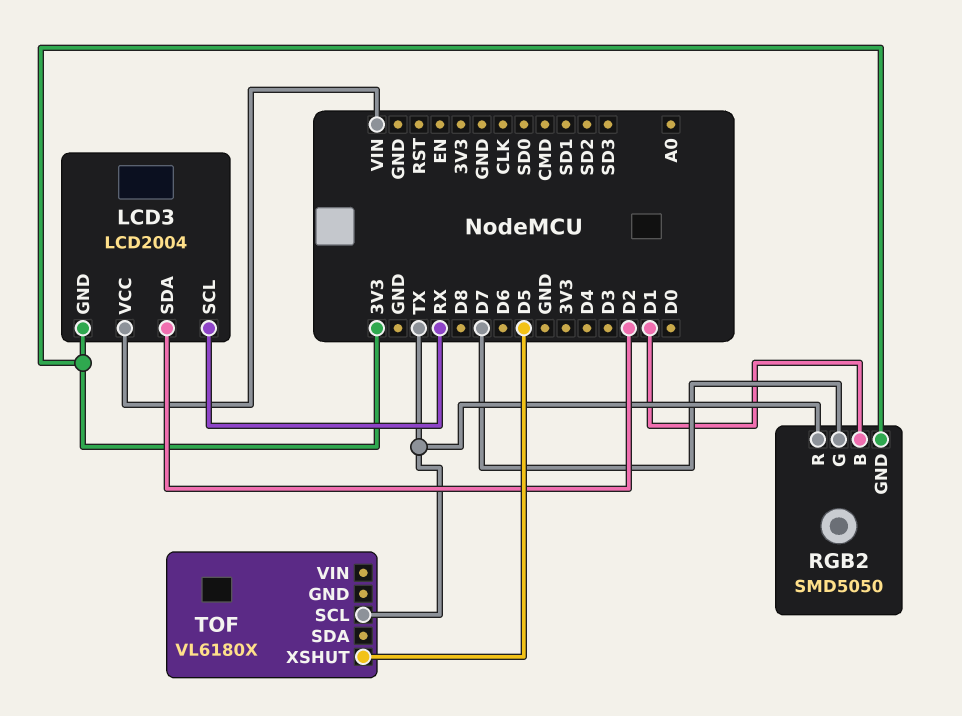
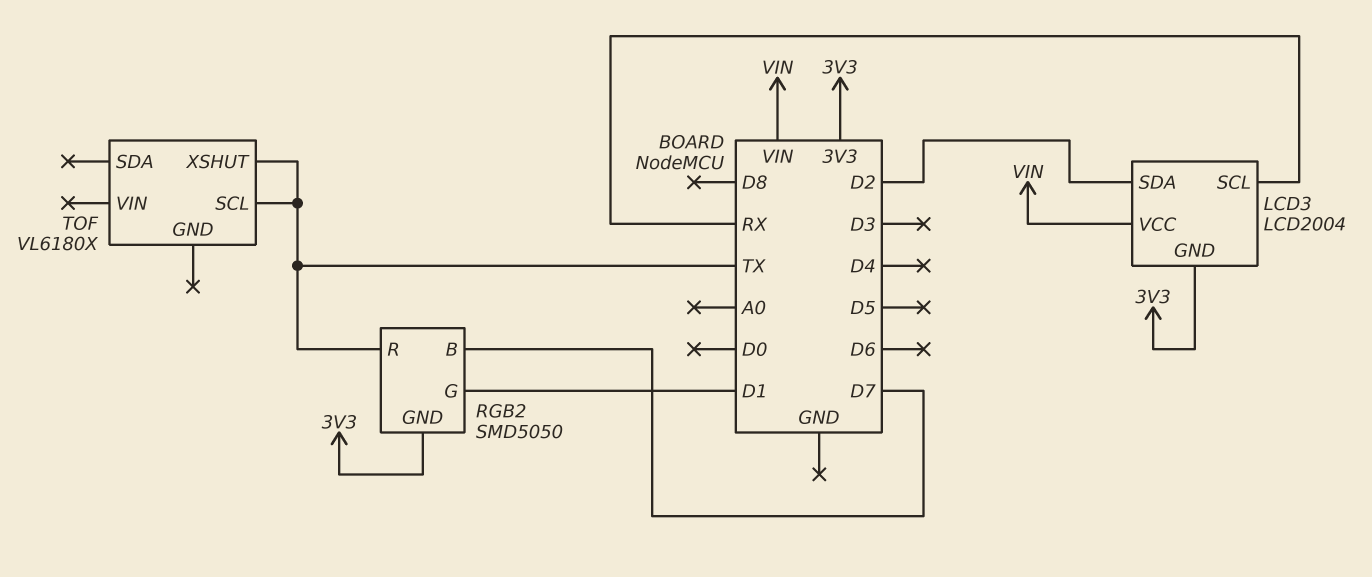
RGB2 pin B: D1 -> D7
RGB2 pin G: D7 -> D1
TOF pin XSHUT: D5 -> TX

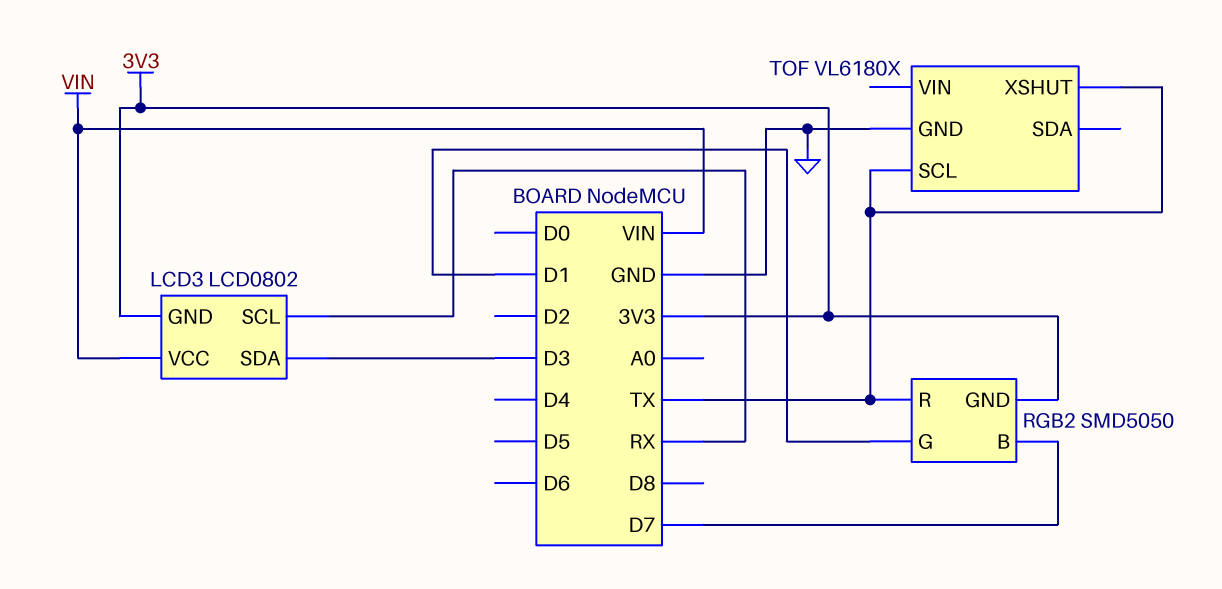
LCD3: LCD2004 -> LCD0802
LCD3 pin SDA: D2 -> D3
TOF pin GND: none -> GND

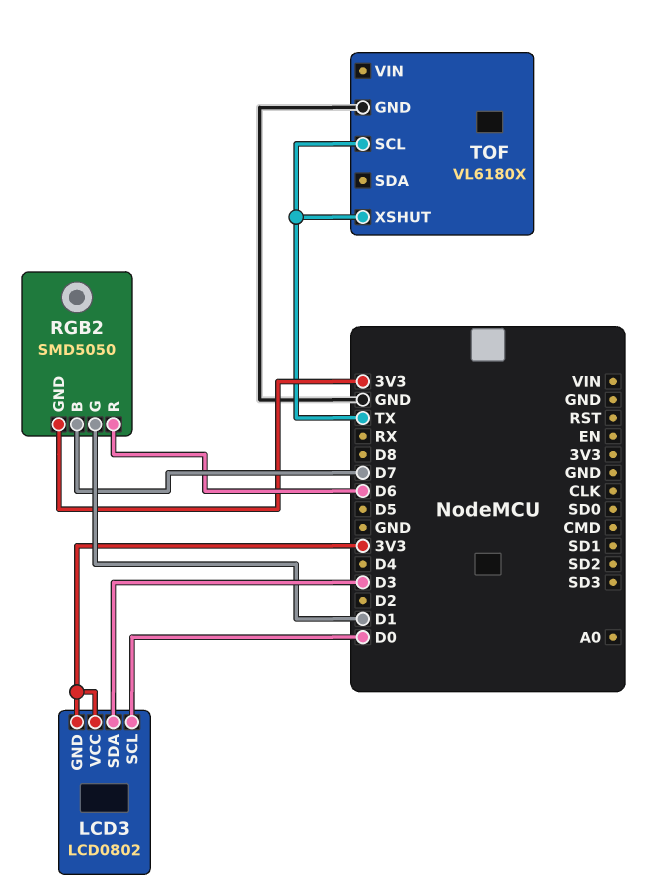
LCD3 pin SCL: RX -> D0
LCD3 pin VCC: VIN -> 3V3
RGB2 pin R: TX -> D6

